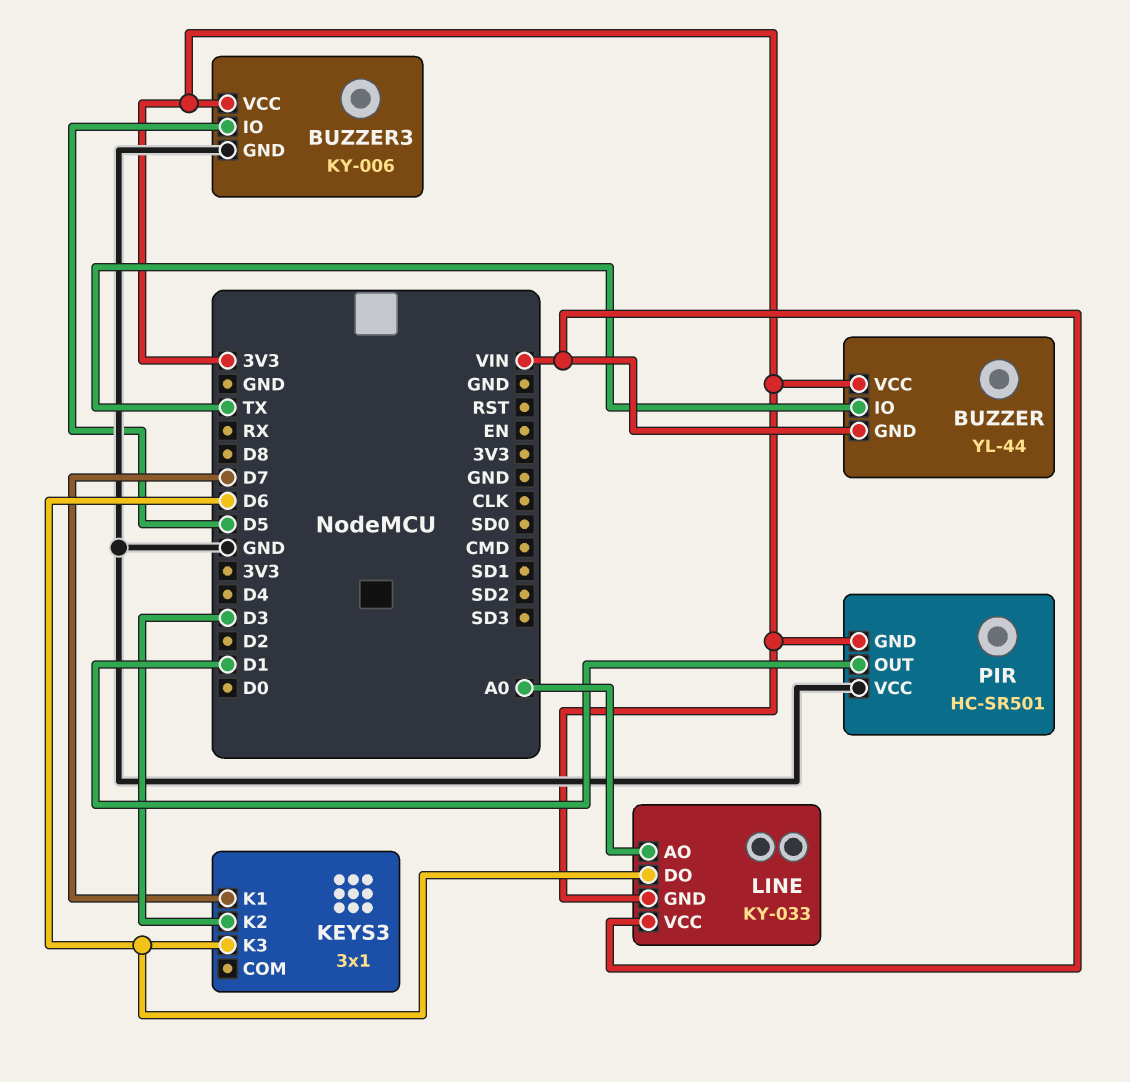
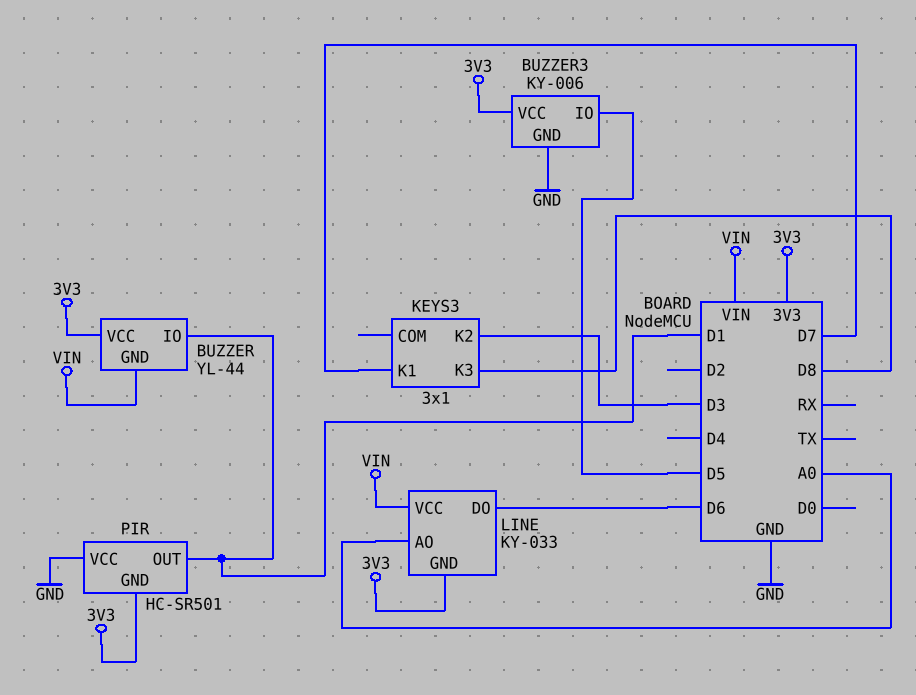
BUZZER pin IO: TX -> D1
KEYS3 pin K3: D6 -> D8

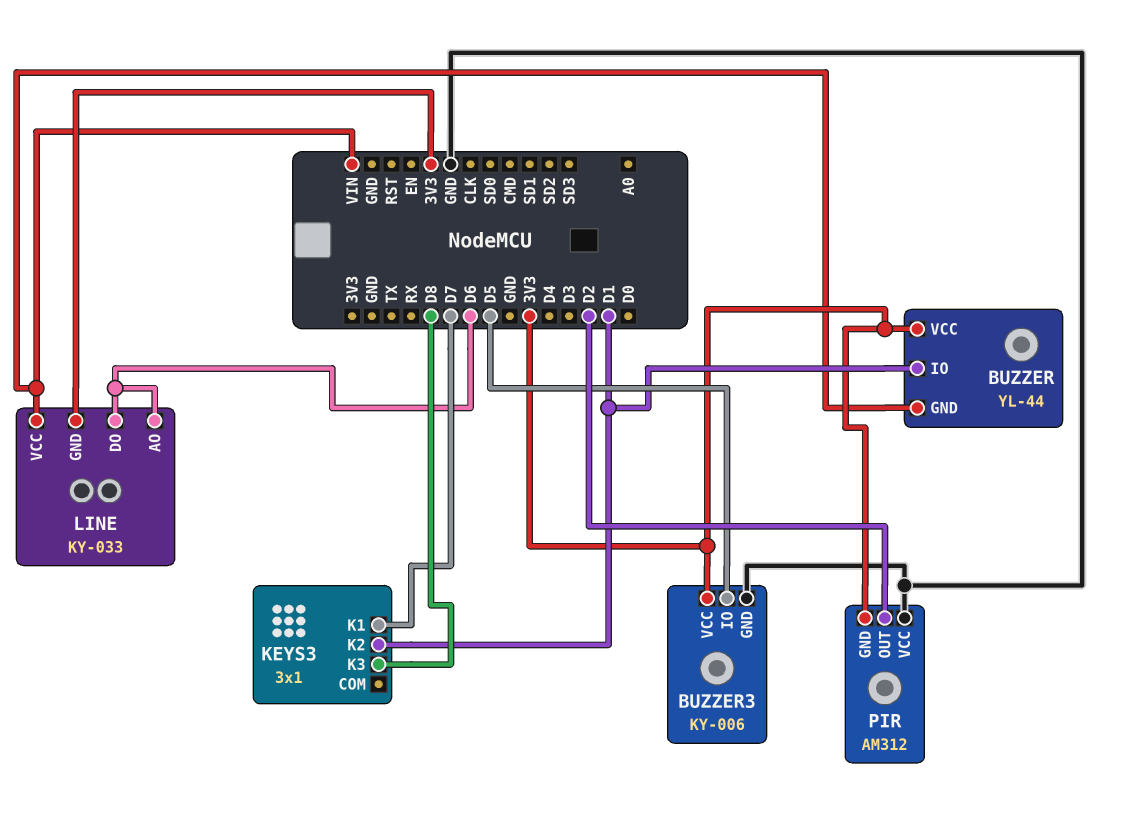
KEYS3 pin K2: D3 -> D1
LINE pin AO: A0 -> D6
PIR: HC-SR501 -> AM312
PIR pin OUT: D1 -> D2

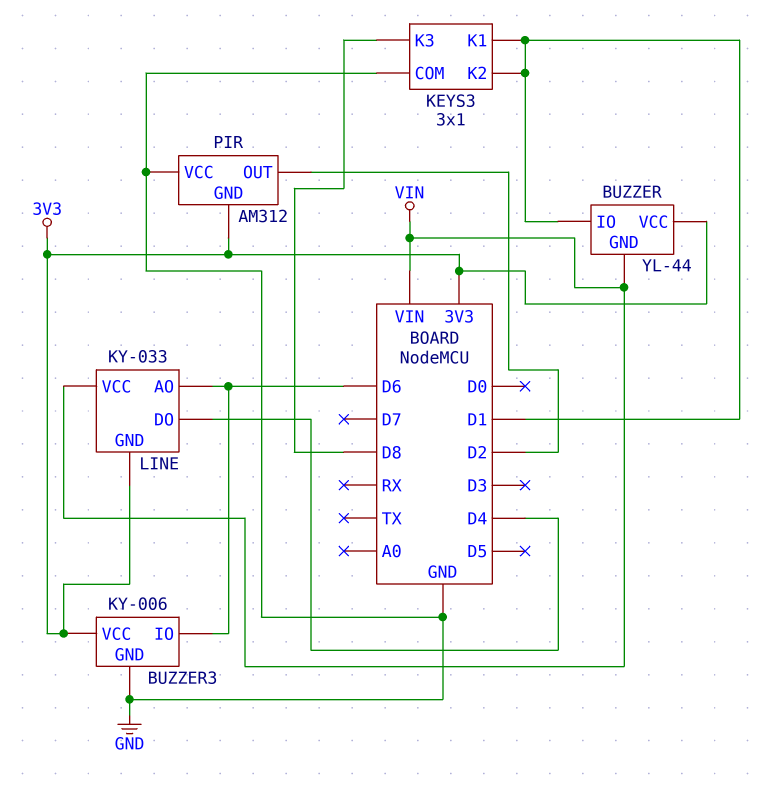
BUZZER3 pin IO: D5 -> D6
KEYS3 pin COM: none -> GND
KEYS3 pin K1: D7 -> D1
LINE pin DO: D6 -> D4

